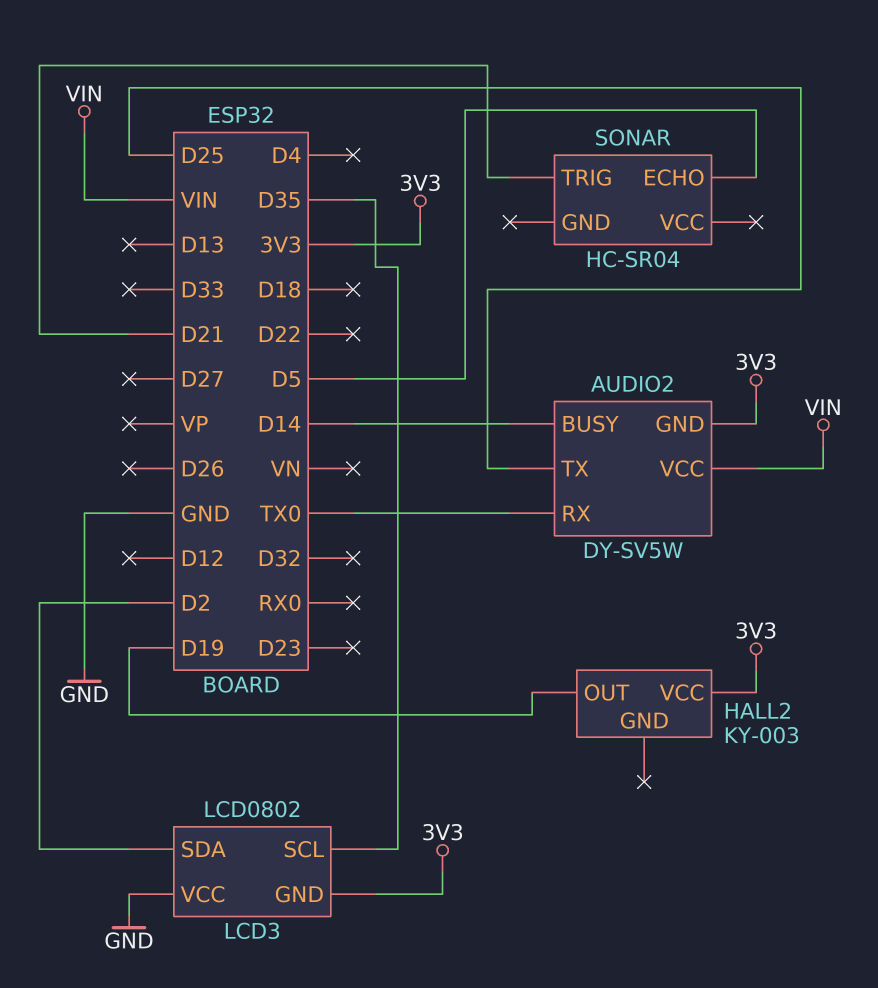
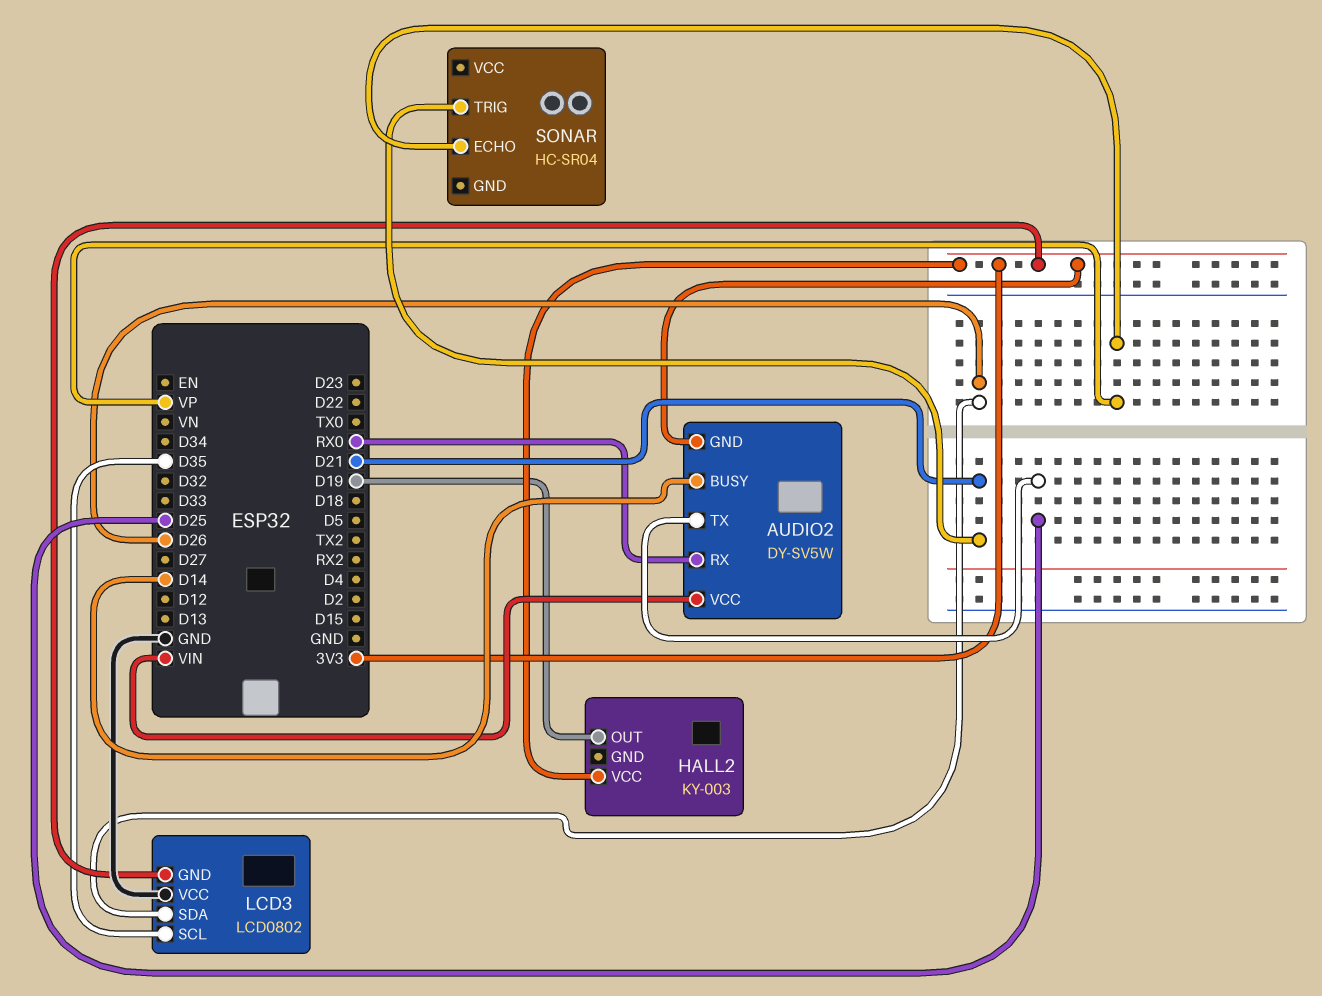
AUDIO2 pin RX: TX0 -> RX0
LCD3 pin SDA: D2 -> D26
SONAR pin ECHO: D5 -> VP

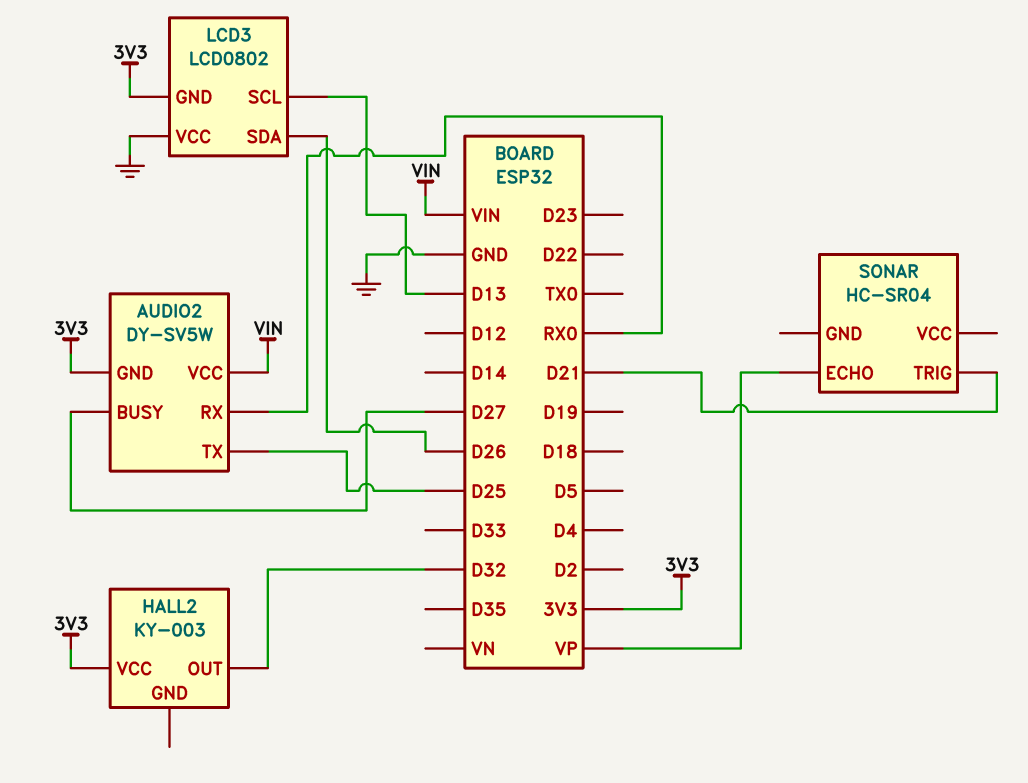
AUDIO2 pin BUSY: D14 -> D27
HALL2 pin OUT: D19 -> D32
LCD3 pin SCL: D35 -> D13

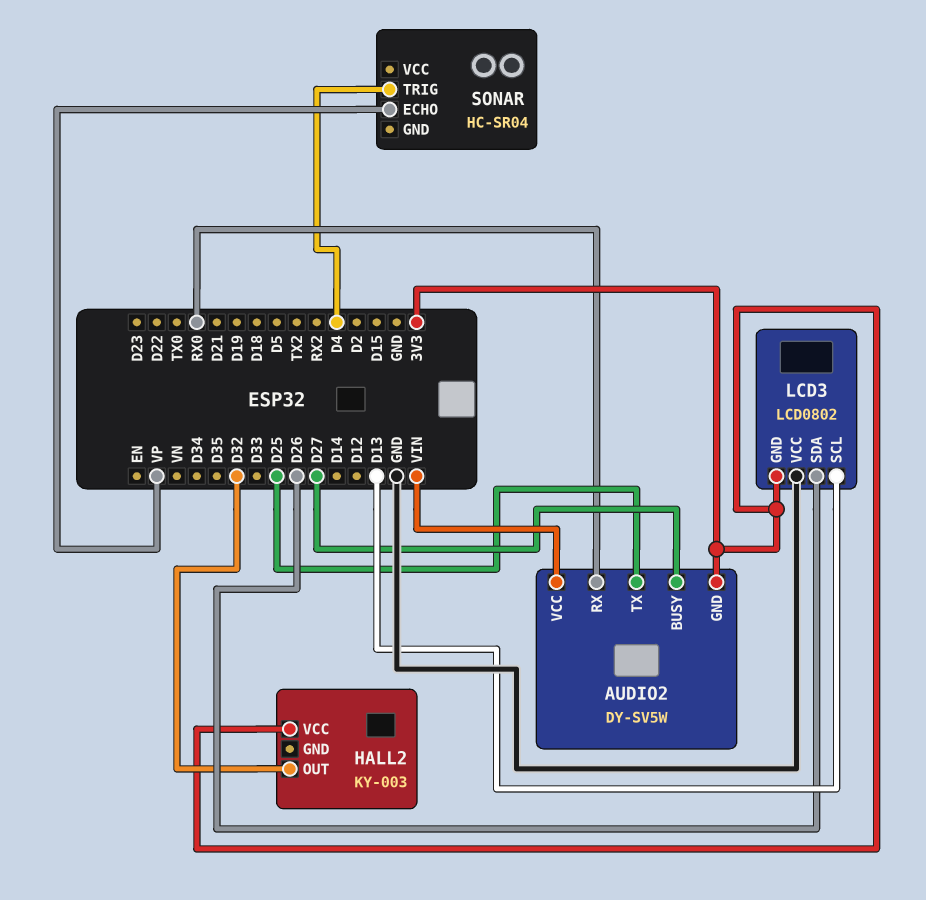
SONAR pin TRIG: D21 -> D4

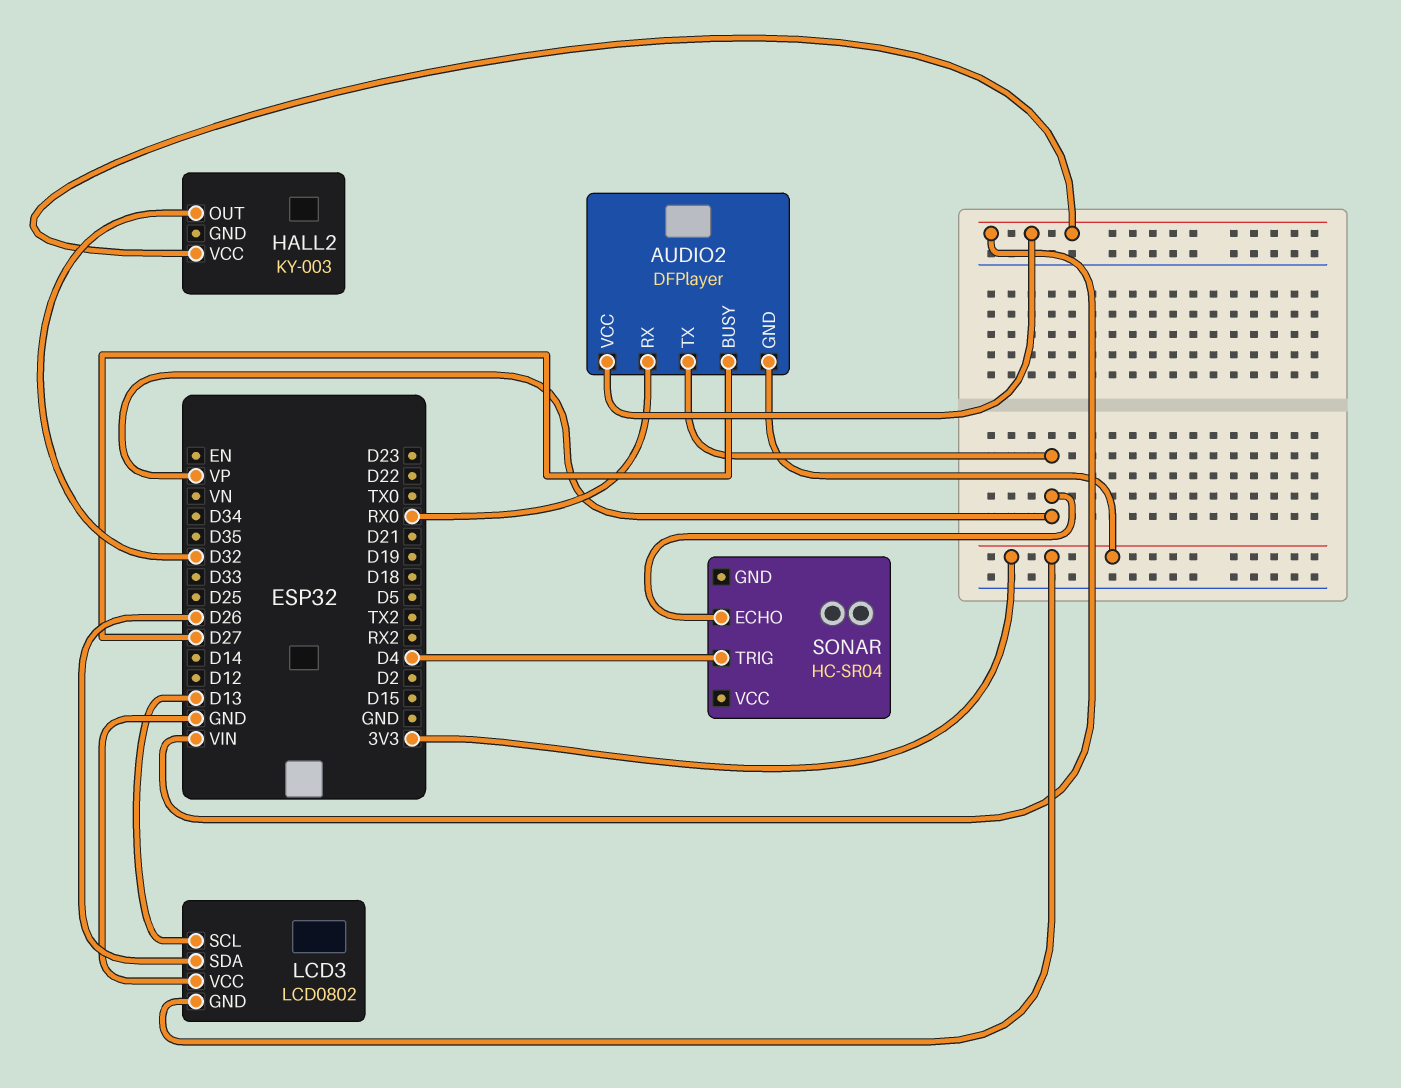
AUDIO2: DY-SV5W -> DFPlayer
AUDIO2 pin TX: D25 -> VP
HALL2 pin VCC: 3V3 -> VIN

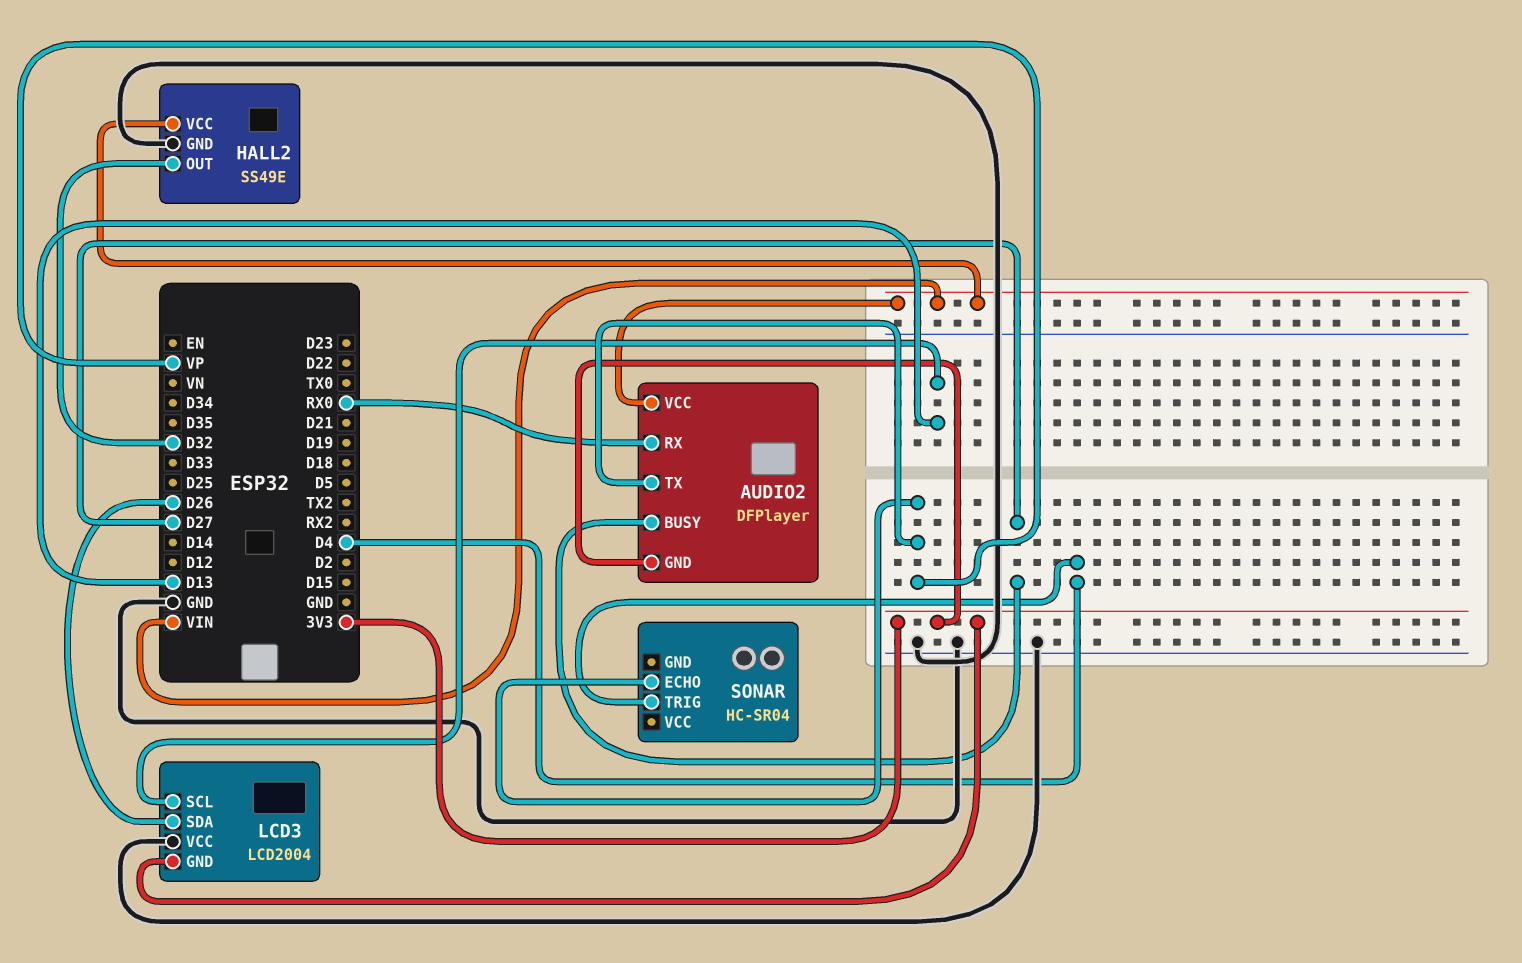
HALL2: KY-003 -> SS49E
HALL2 pin GND: none -> GND
LCD3: LCD0802 -> LCD2004

